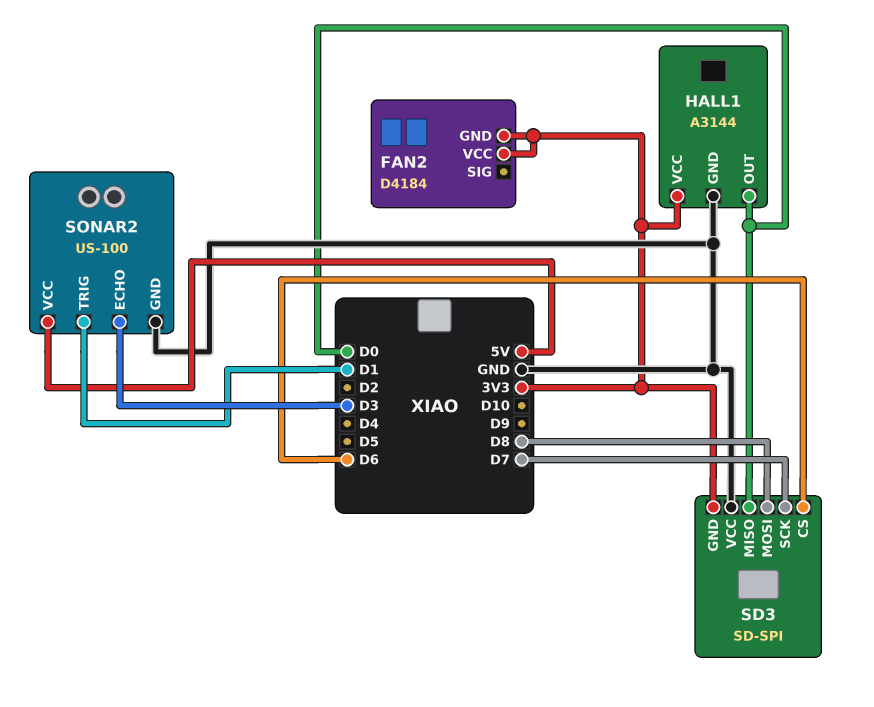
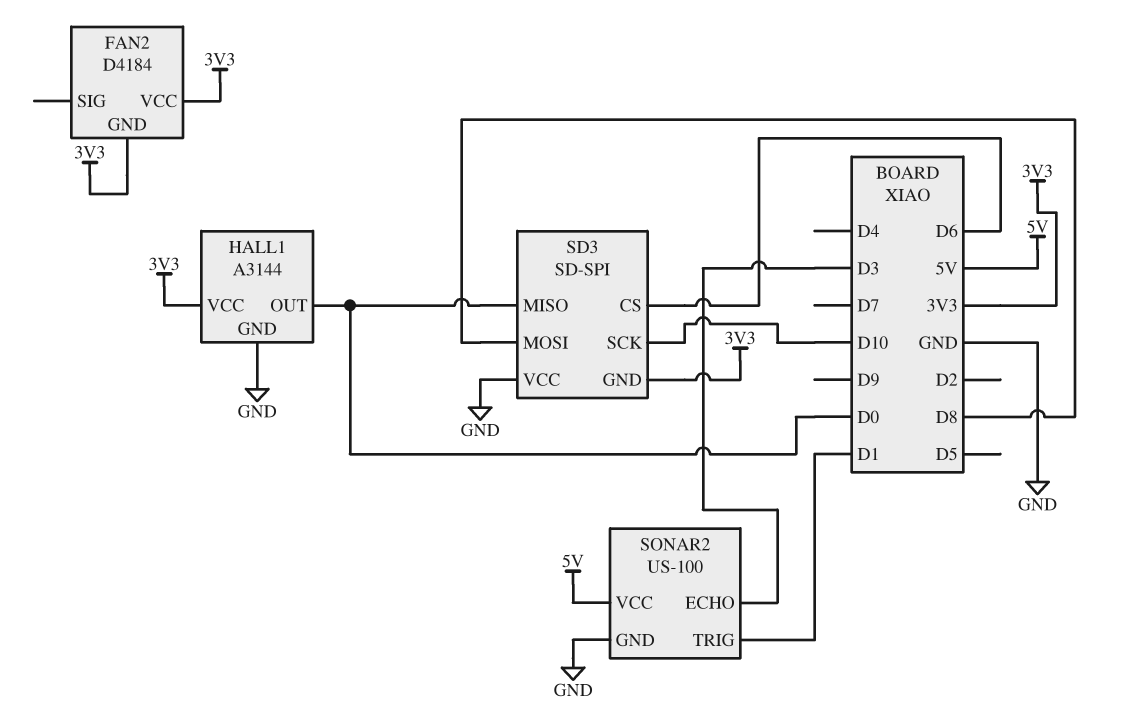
SD3 pin SCK: D7 -> D10

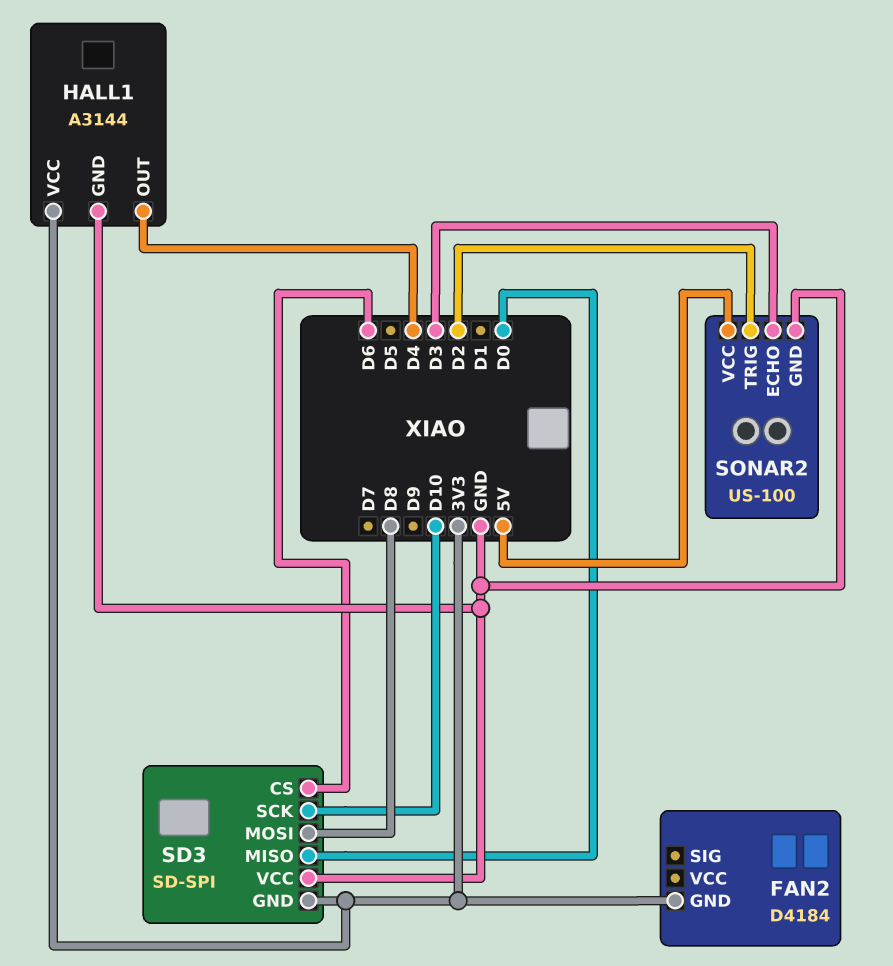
FAN2 pin VCC: 3V3 -> none
HALL1 pin OUT: D0 -> D4
SONAR2 pin TRIG: D1 -> D2

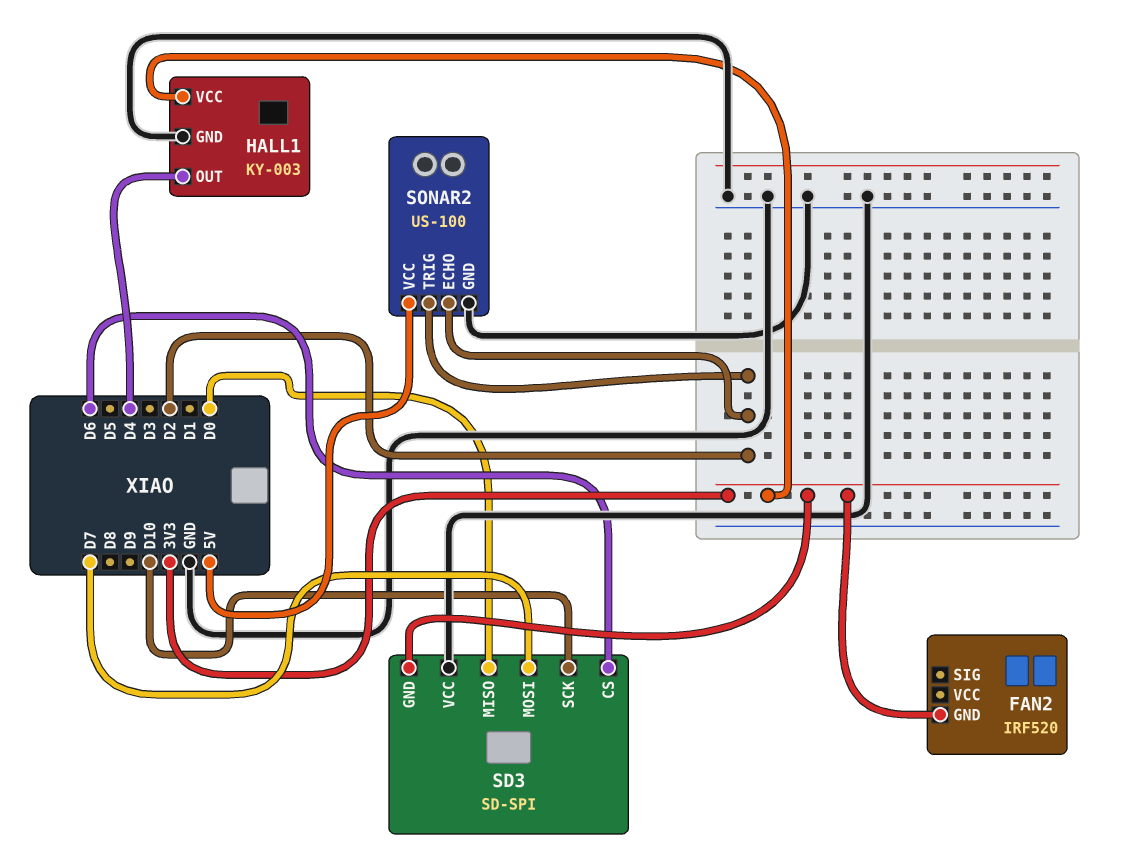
FAN2: D4184 -> IRF520
HALL1: A3144 -> KY-003
SD3 pin MOSI: D8 -> D7
SONAR2 pin ECHO: D3 -> D2

